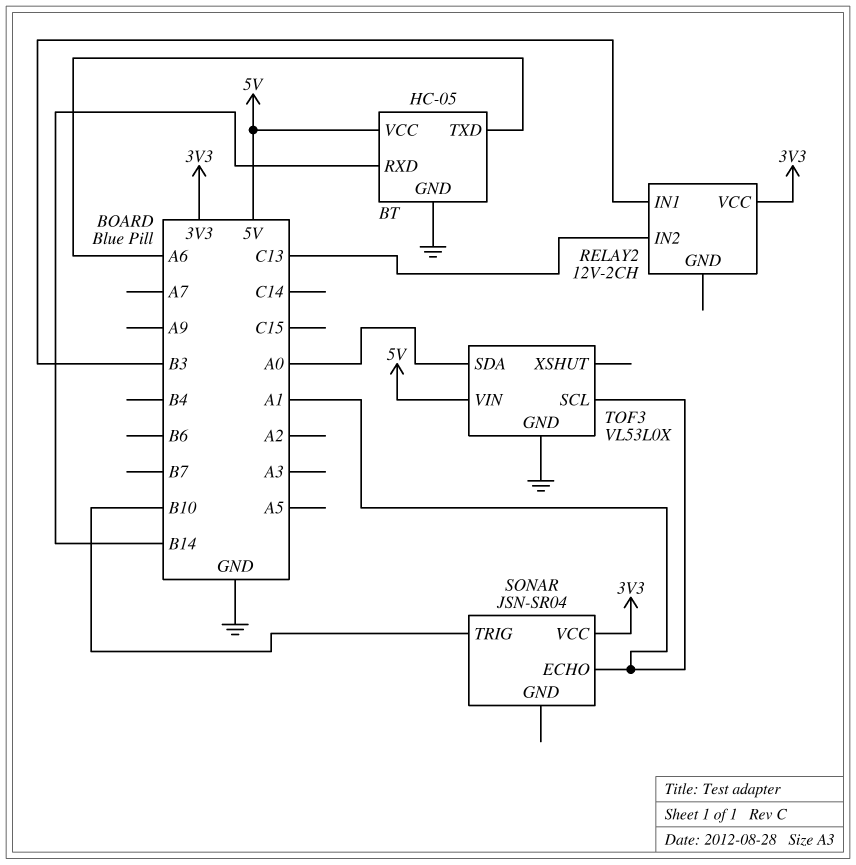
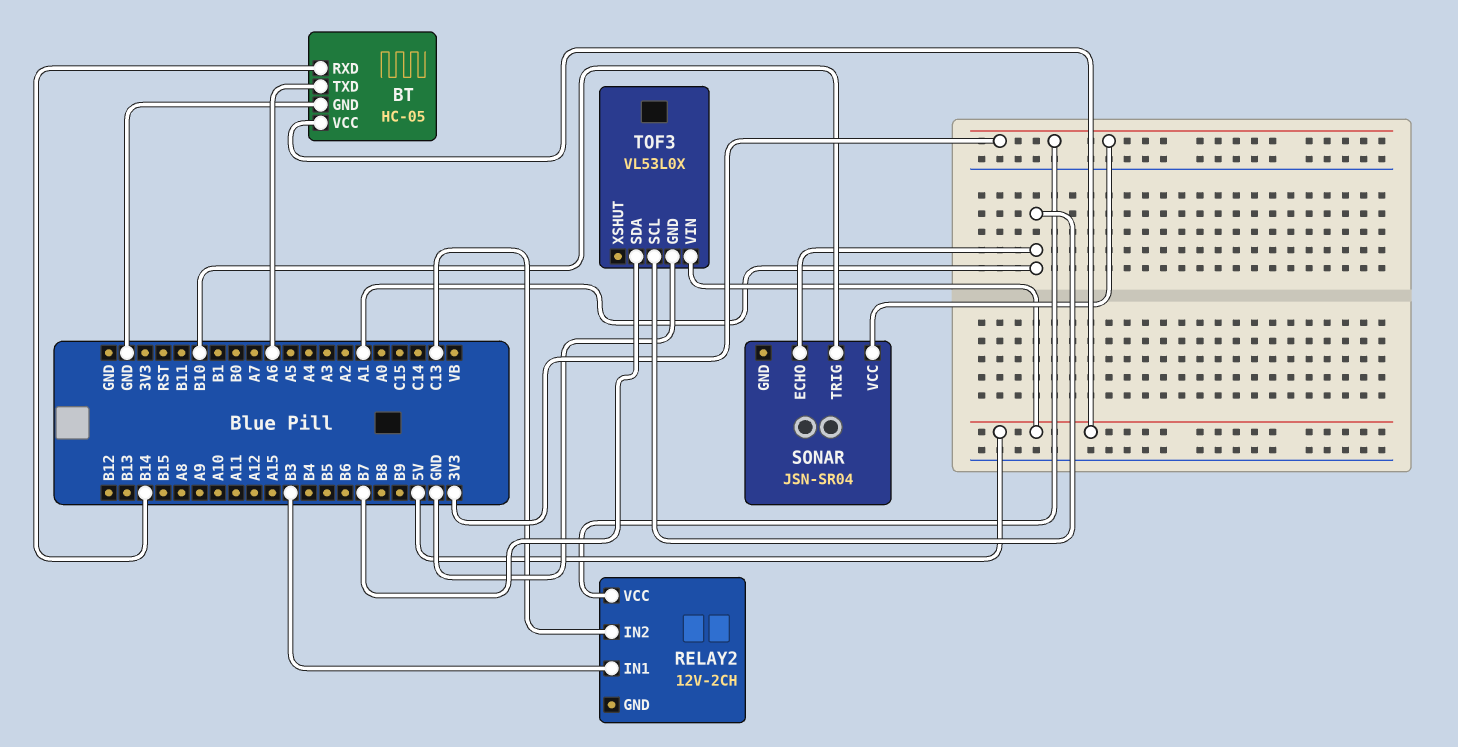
TOF3 pin SDA: A0 -> B7

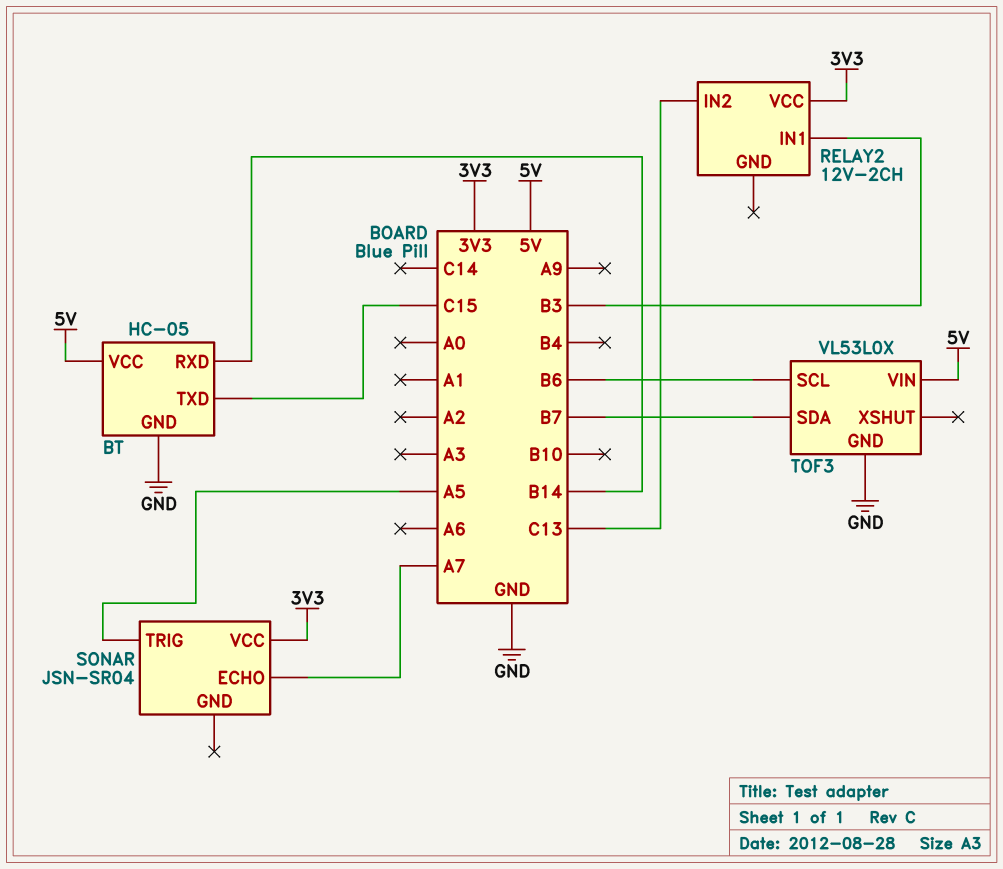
BT pin TXD: A6 -> C15
SONAR pin ECHO: A1 -> A7
SONAR pin TRIG: B10 -> A5
TOF3 pin SCL: A1 -> B6

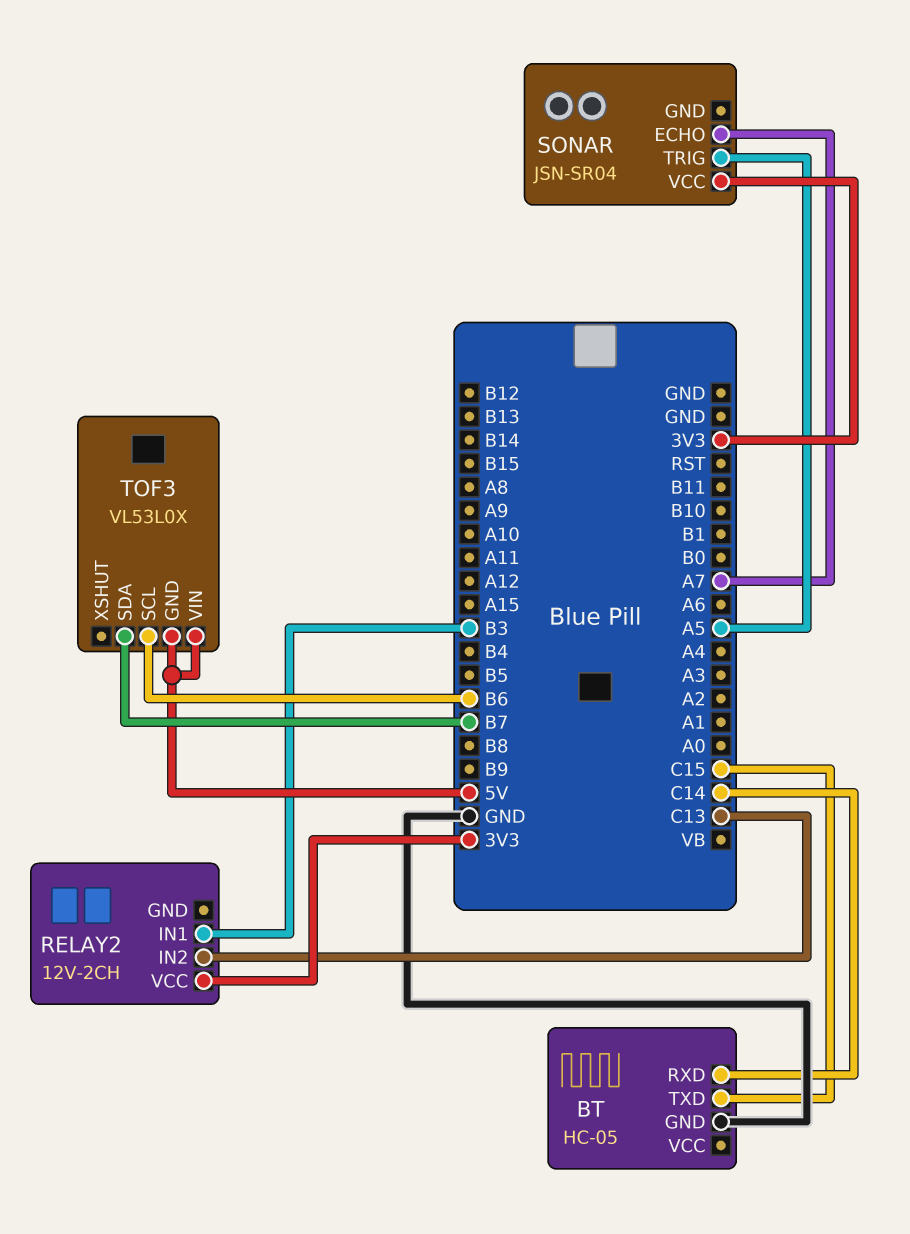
BT pin RXD: B14 -> C14
BT pin VCC: 5V -> none
TOF3 pin GND: GND -> 5V

